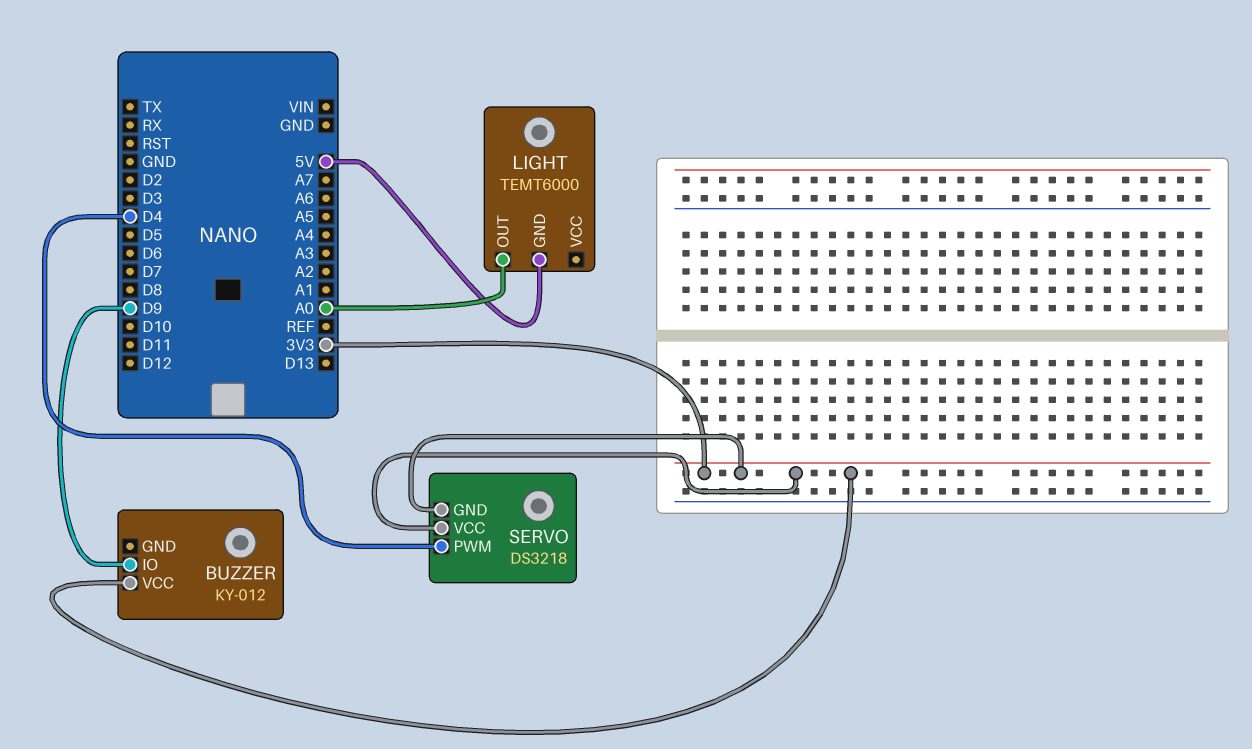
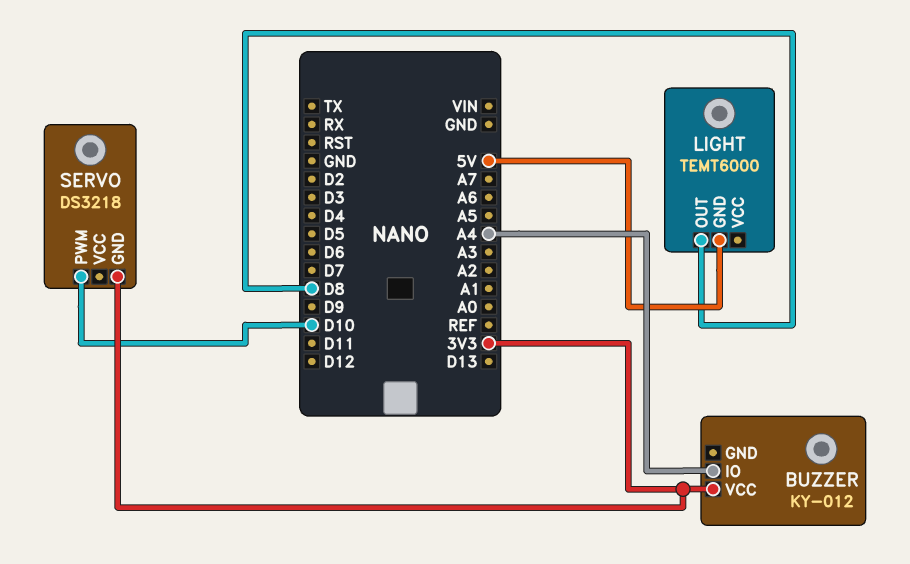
BUZZER pin IO: D9 -> A4
LIGHT pin OUT: A0 -> D8
SERVO pin PWM: D4 -> D10
SERVO pin VCC: 3V3 -> none

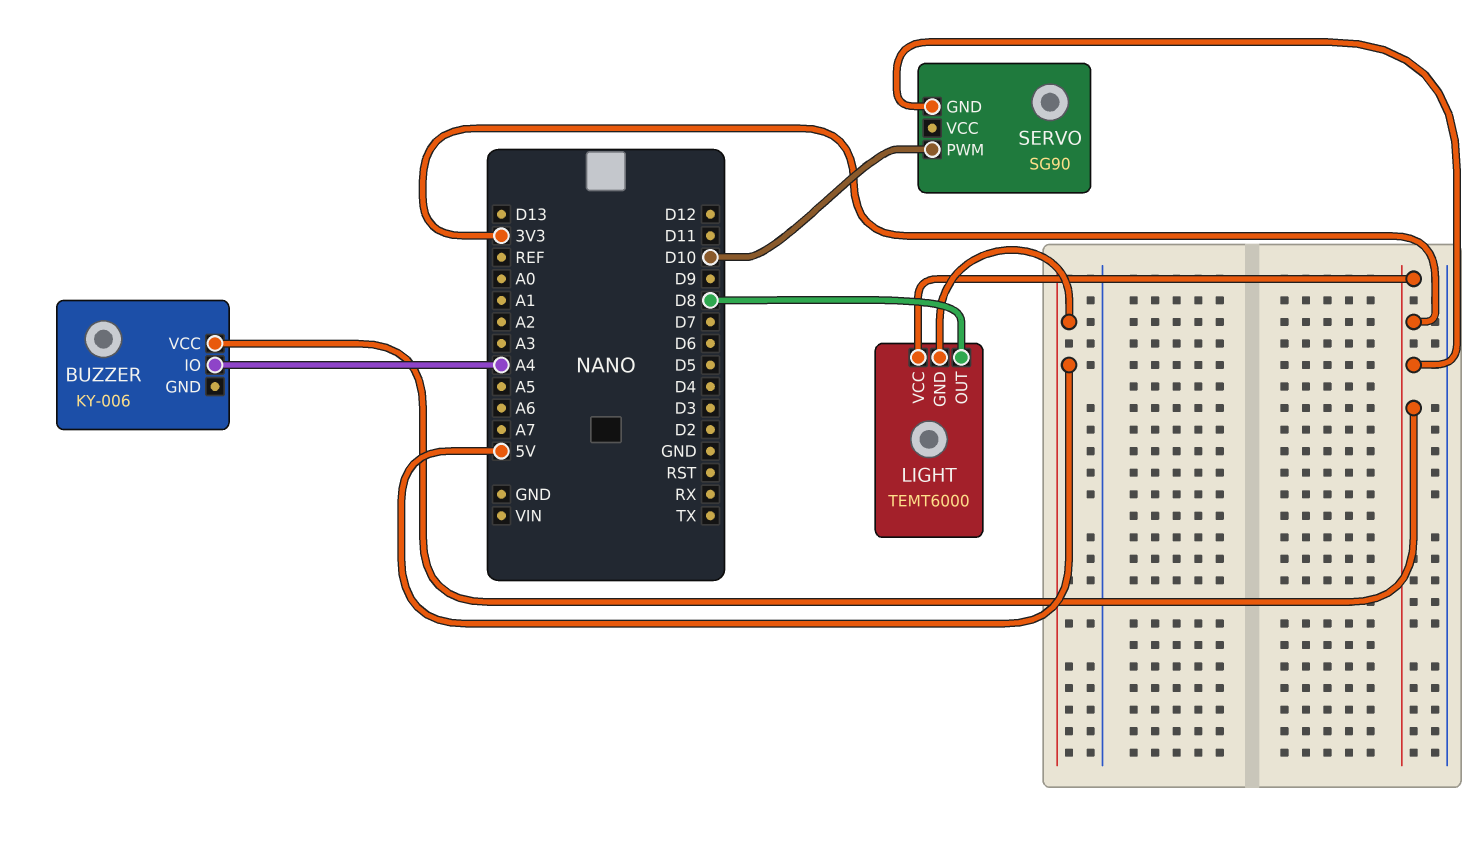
BUZZER: KY-012 -> KY-006
LIGHT pin VCC: none -> 3V3
SERVO: DS3218 -> SG90

